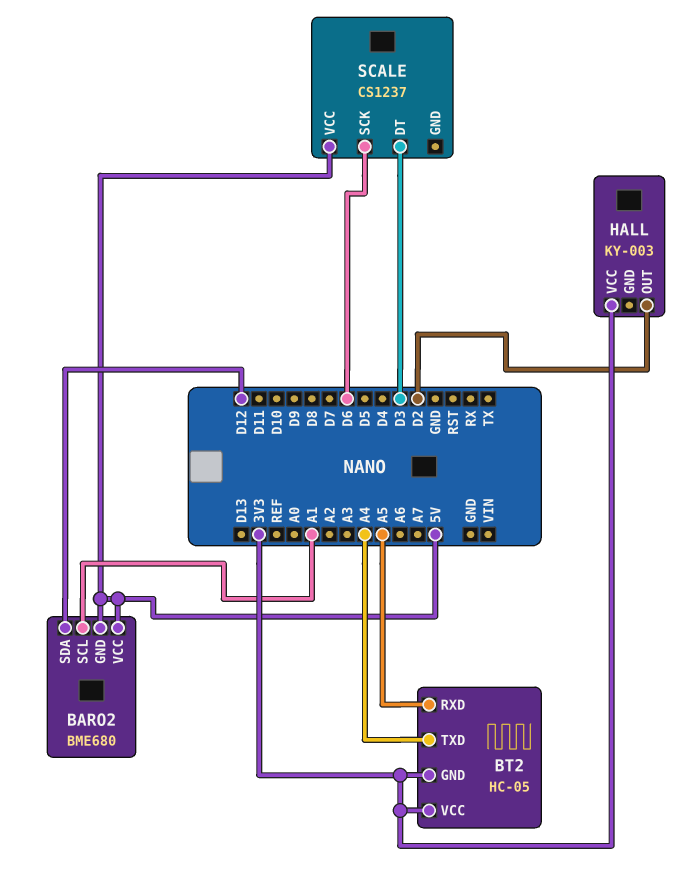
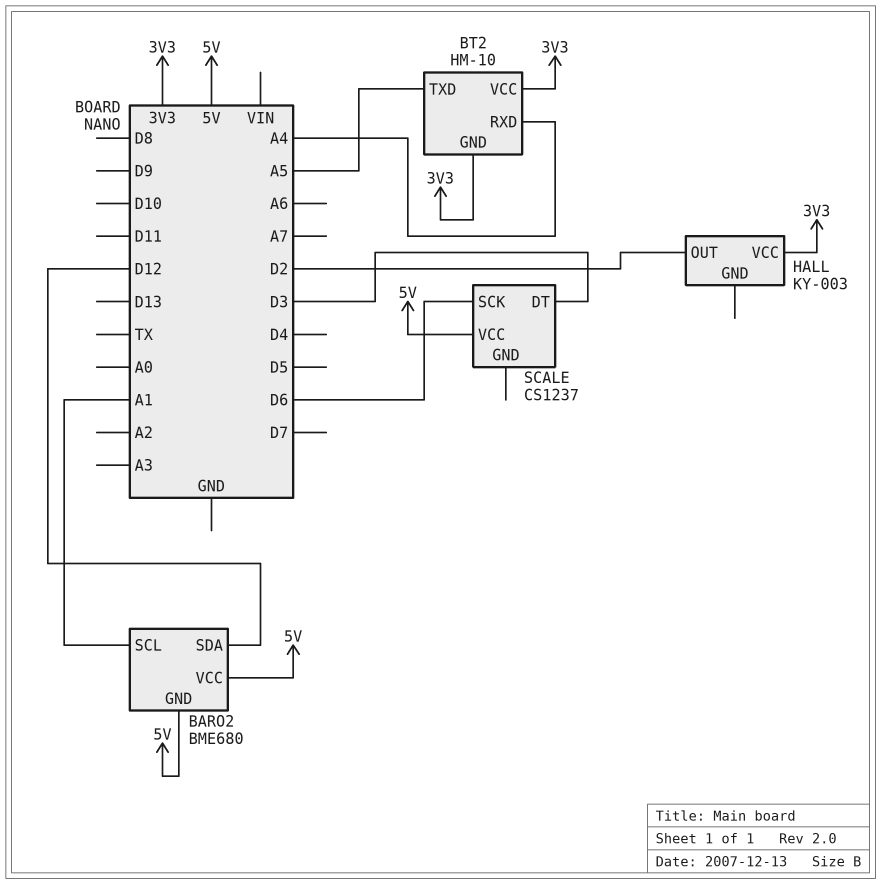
BT2: HC-05 -> HM-10
BT2 pin RXD: A5 -> A4
BT2 pin TXD: A4 -> A5

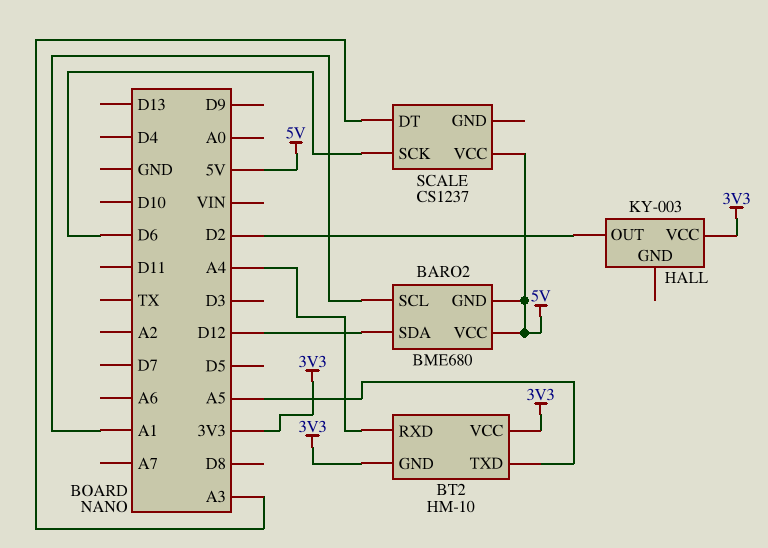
SCALE pin DT: D3 -> A3

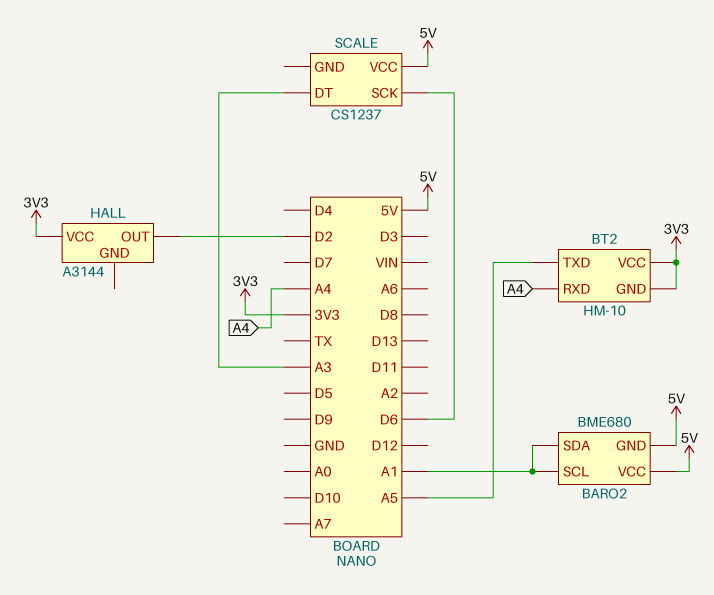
BARO2 pin SDA: D12 -> A1
HALL: KY-003 -> A3144

